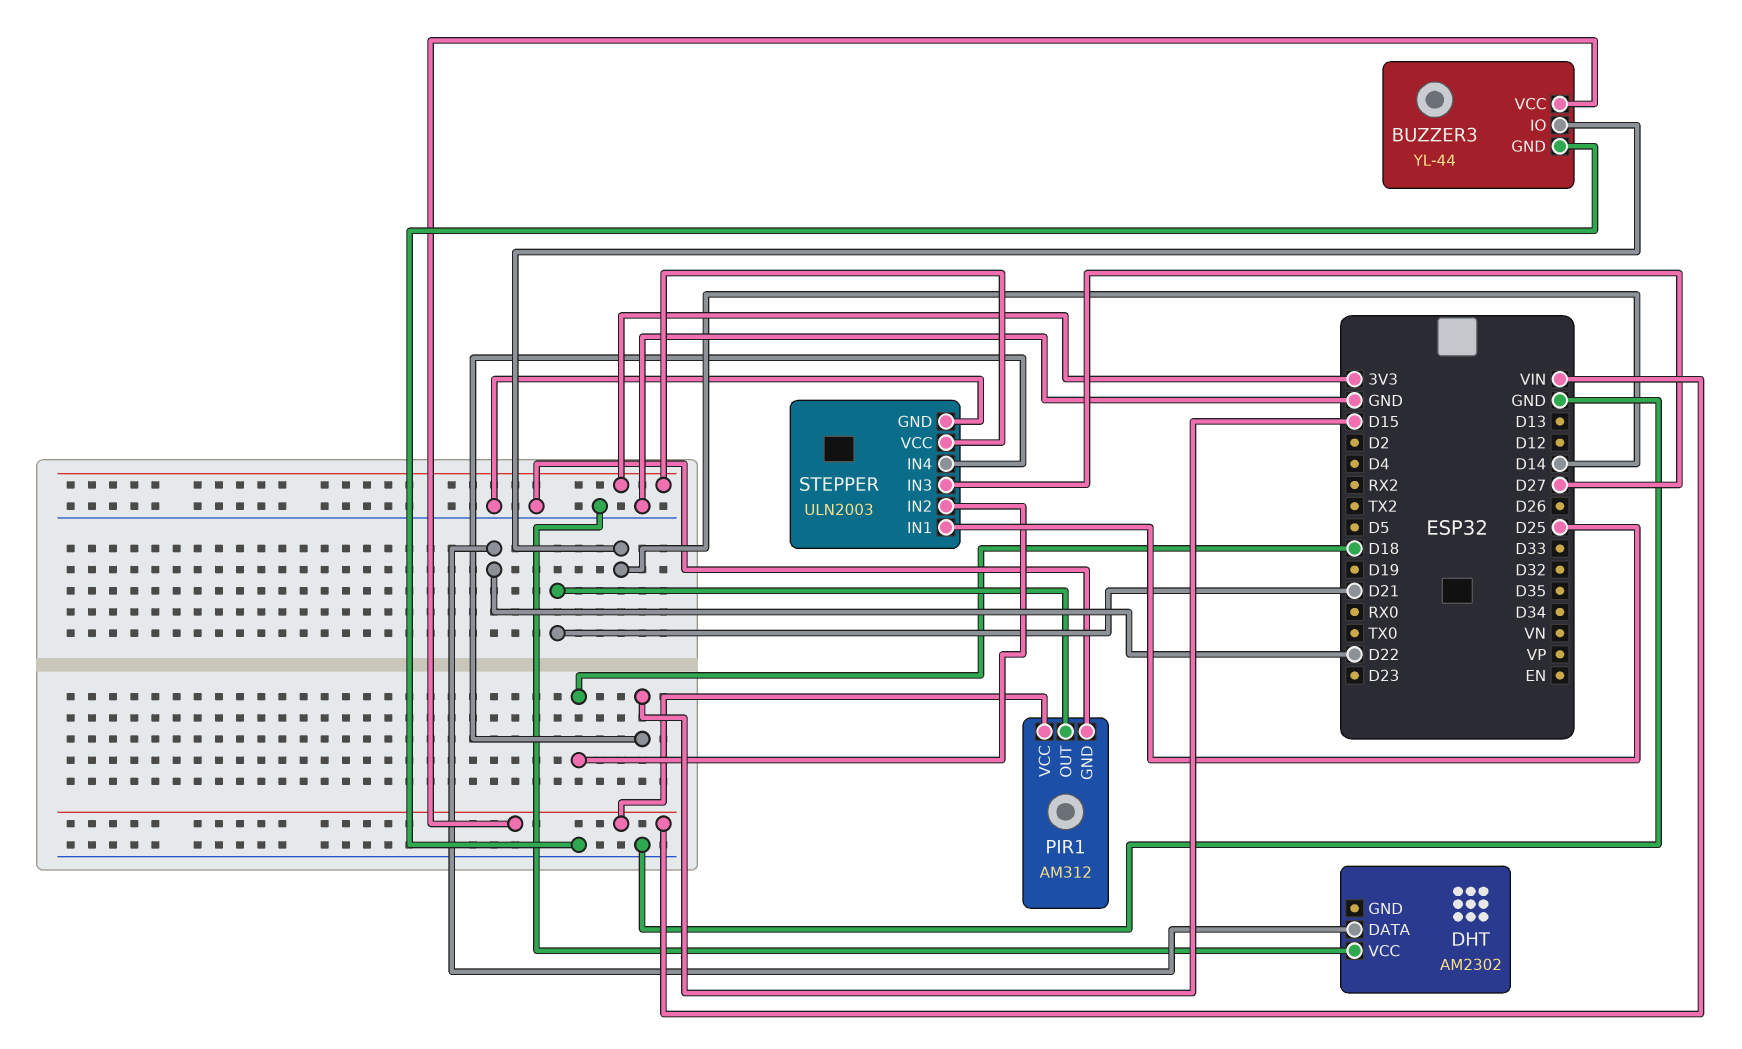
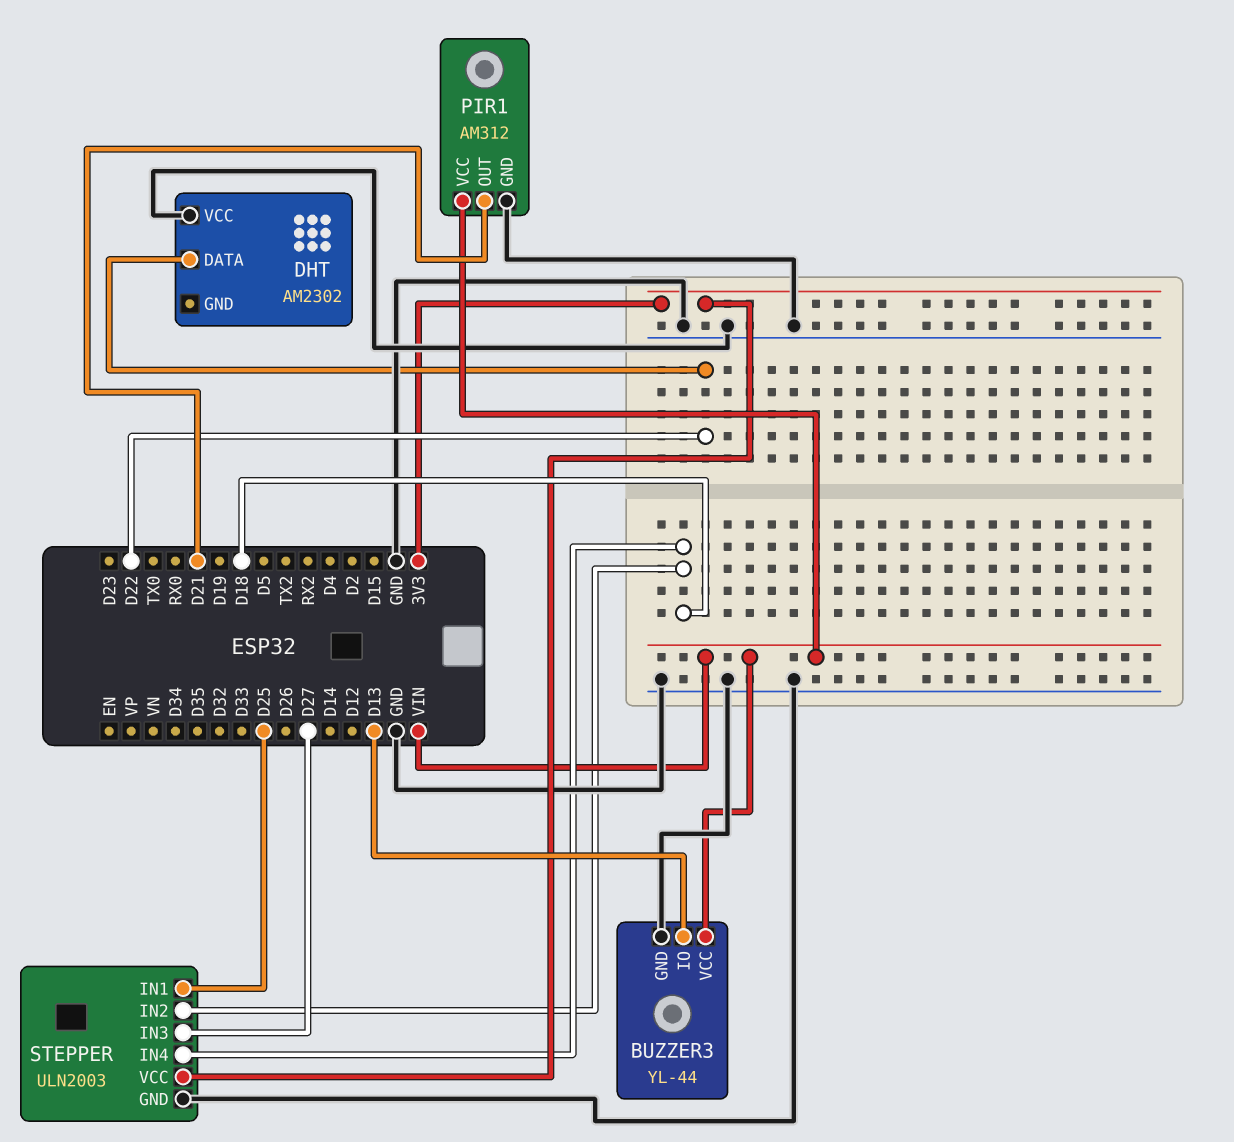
BUZZER3 pin IO: D14 -> D13
STEPPER pin IN4: D15 -> D18

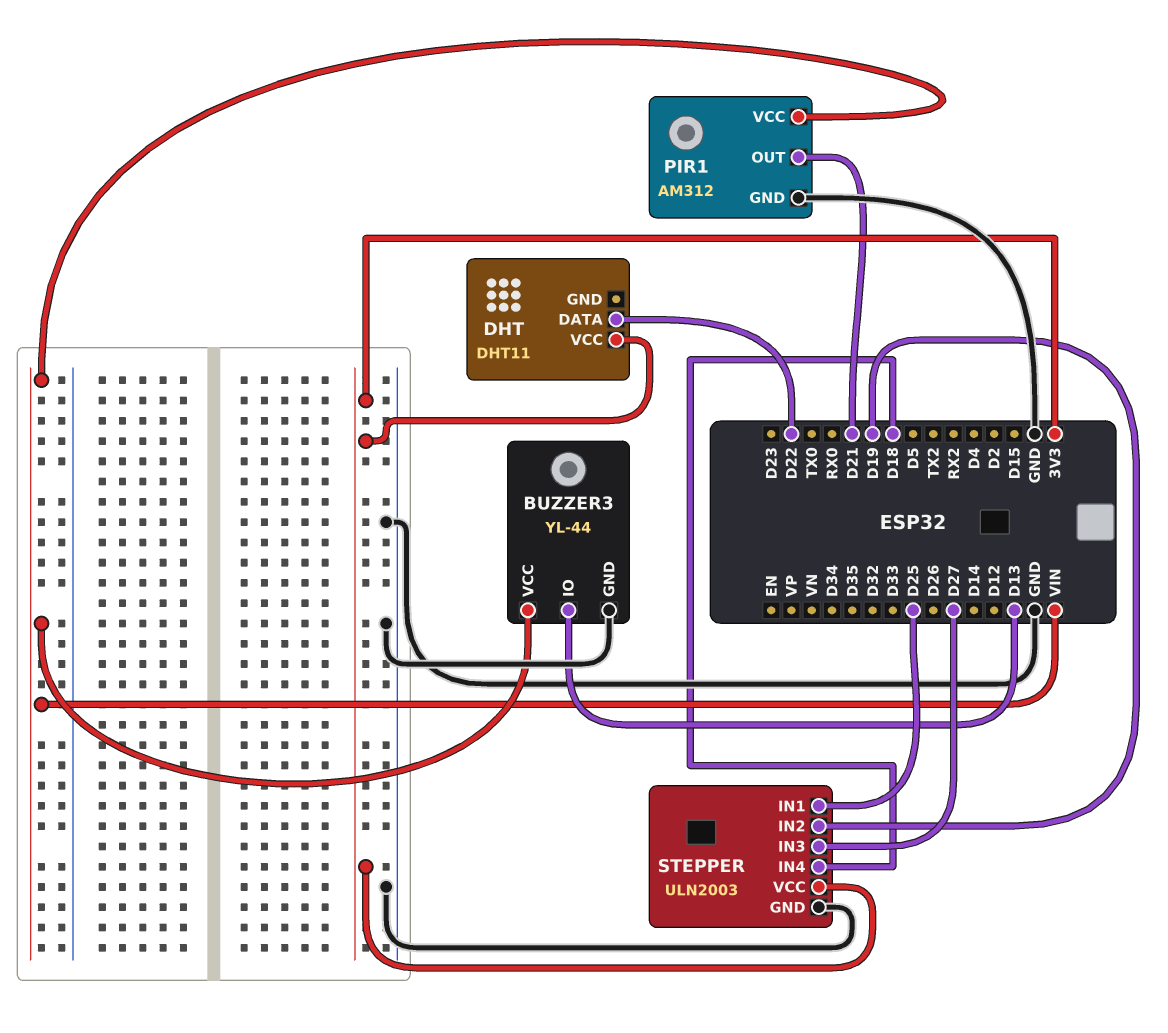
DHT: AM2302 -> DHT11
DHT pin VCC: GND -> 3V3
STEPPER pin IN2: D18 -> D19

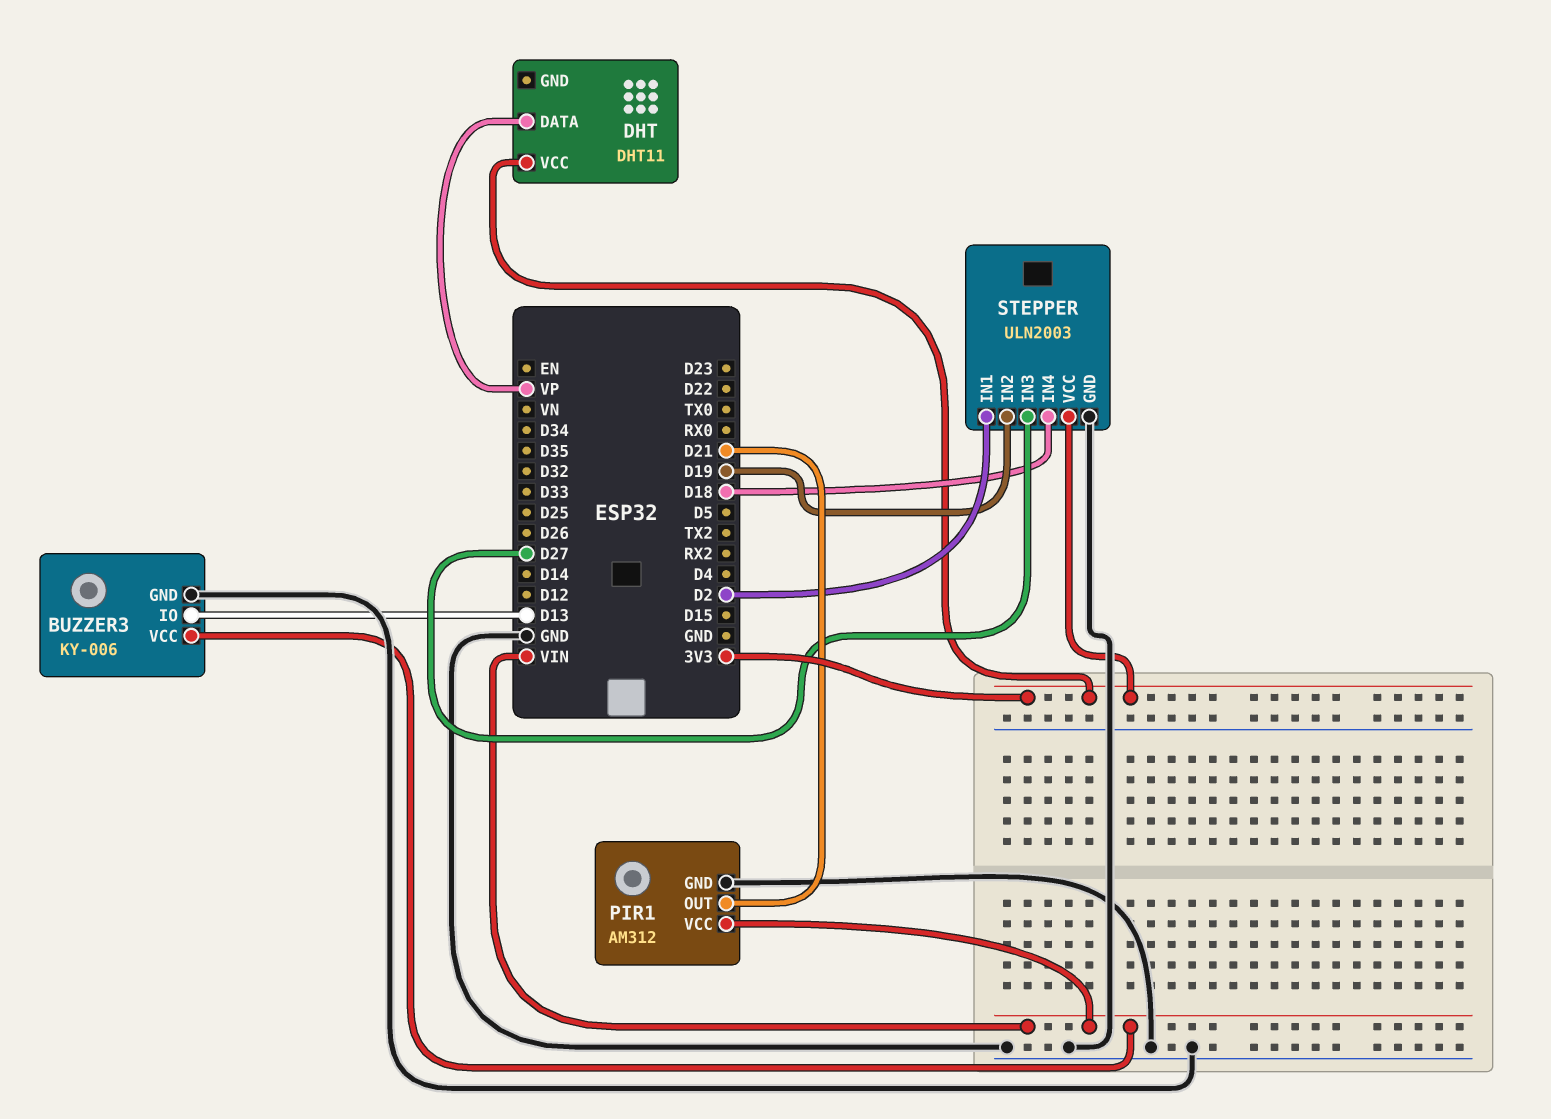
BUZZER3: YL-44 -> KY-006
DHT pin DATA: D22 -> VP
STEPPER pin IN1: D25 -> D2

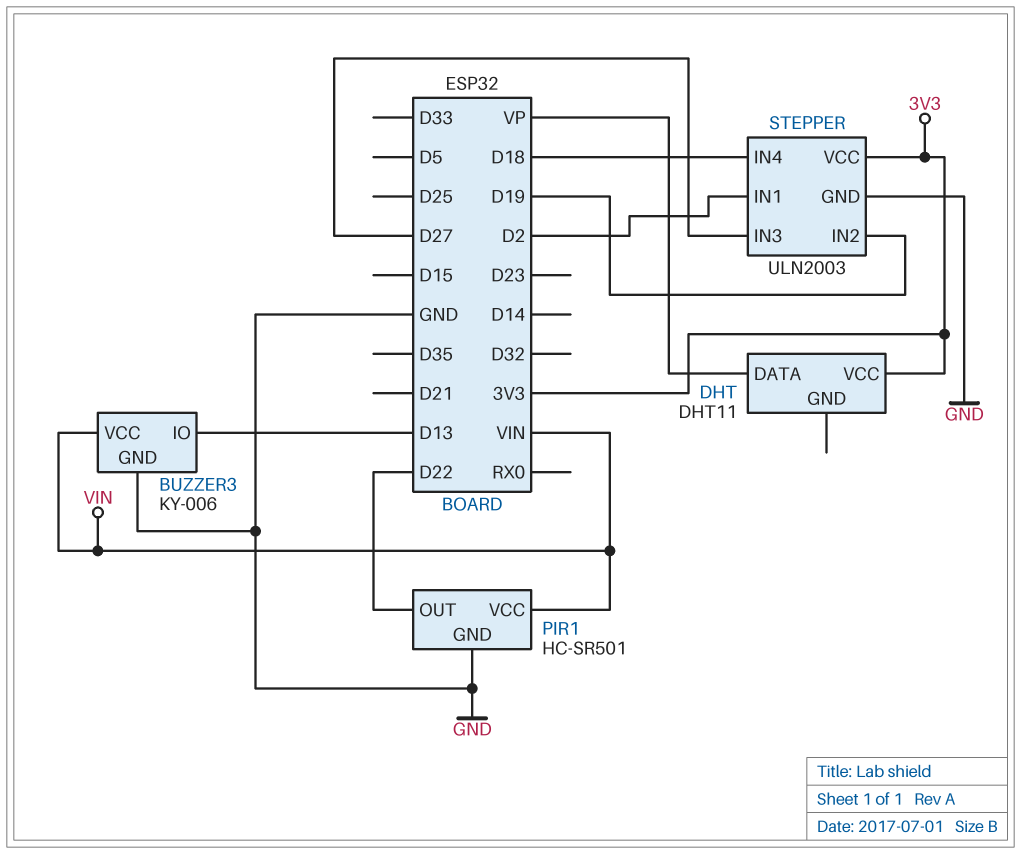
PIR1: AM312 -> HC-SR501
PIR1 pin OUT: D21 -> D22

